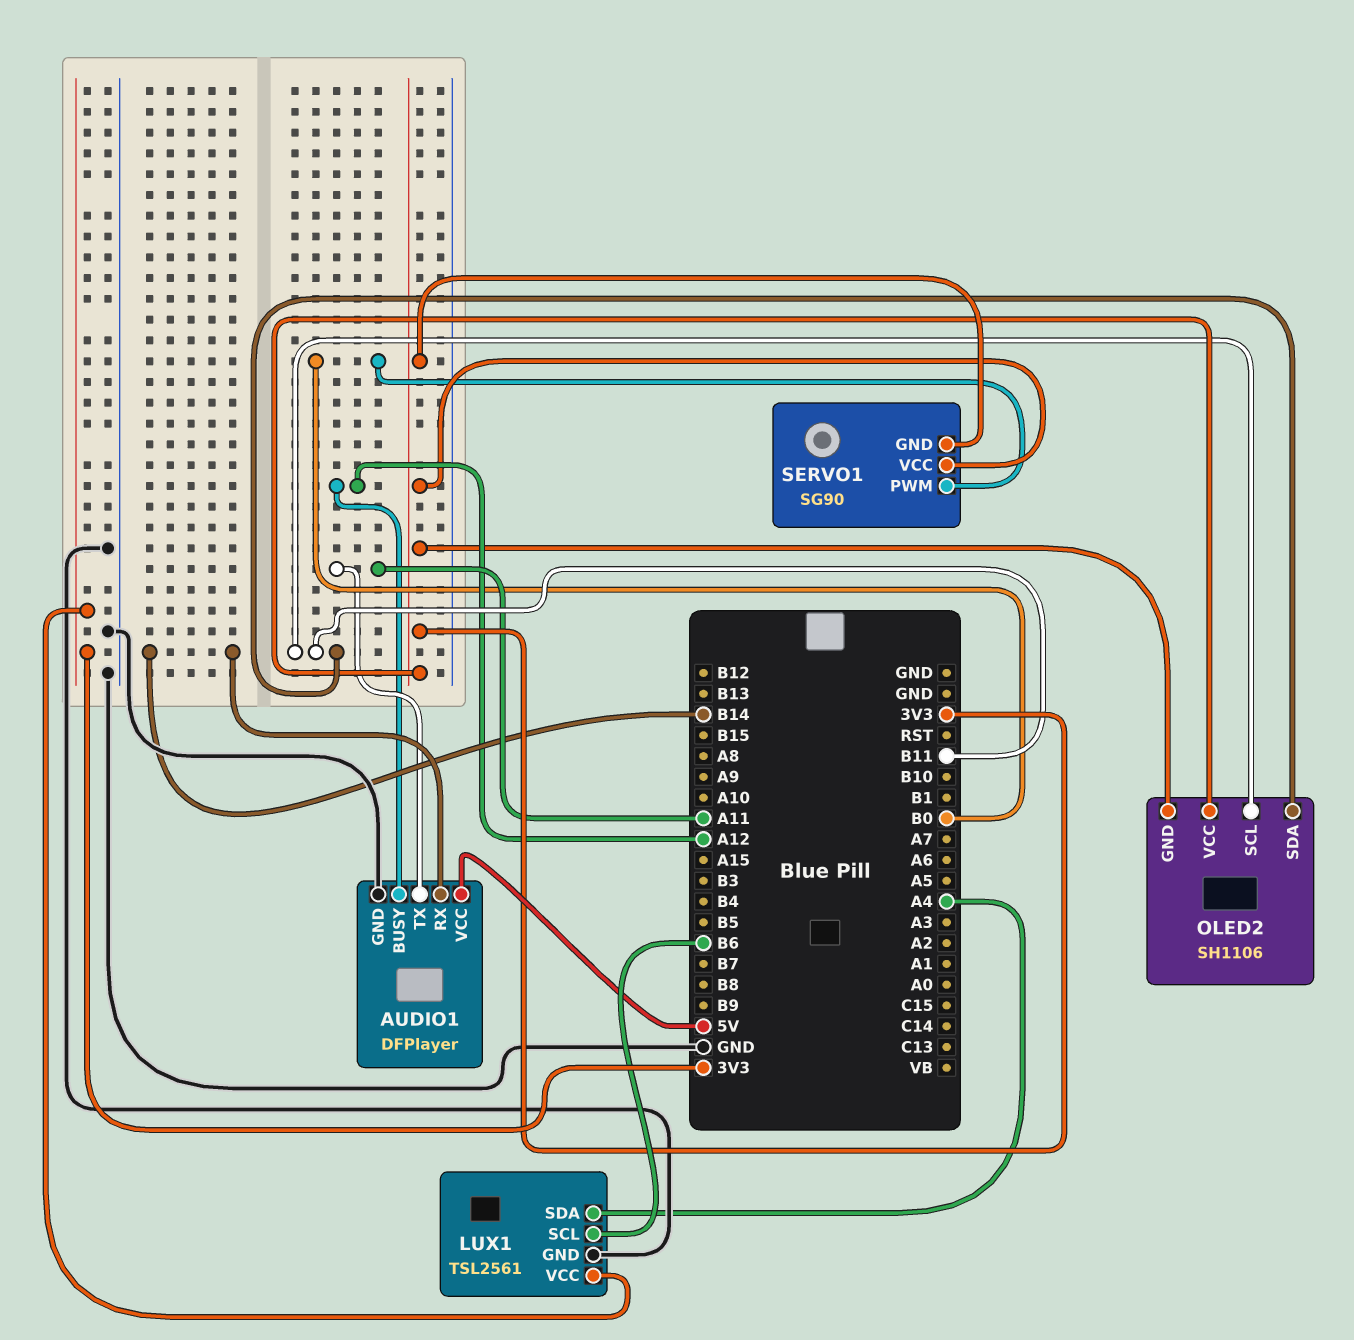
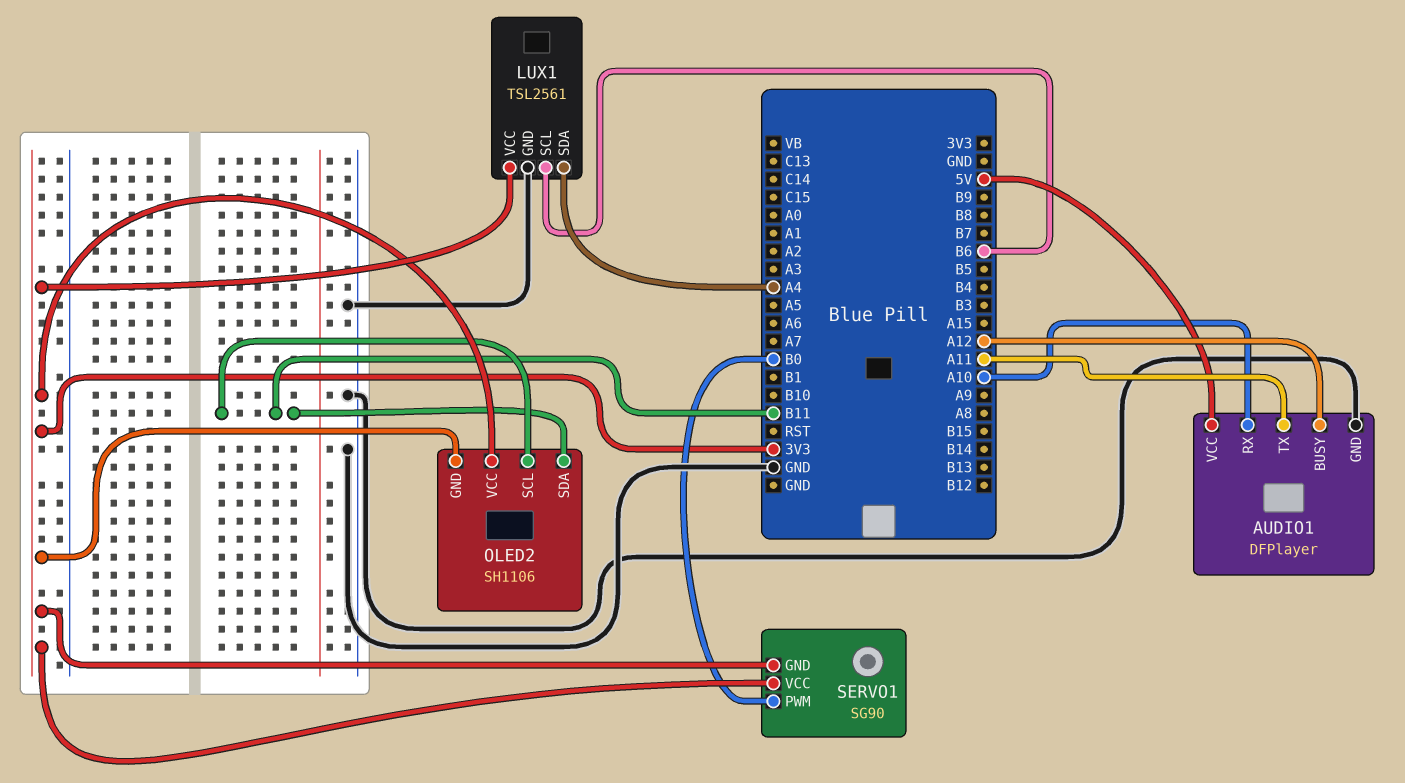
AUDIO1 pin RX: B14 -> A10

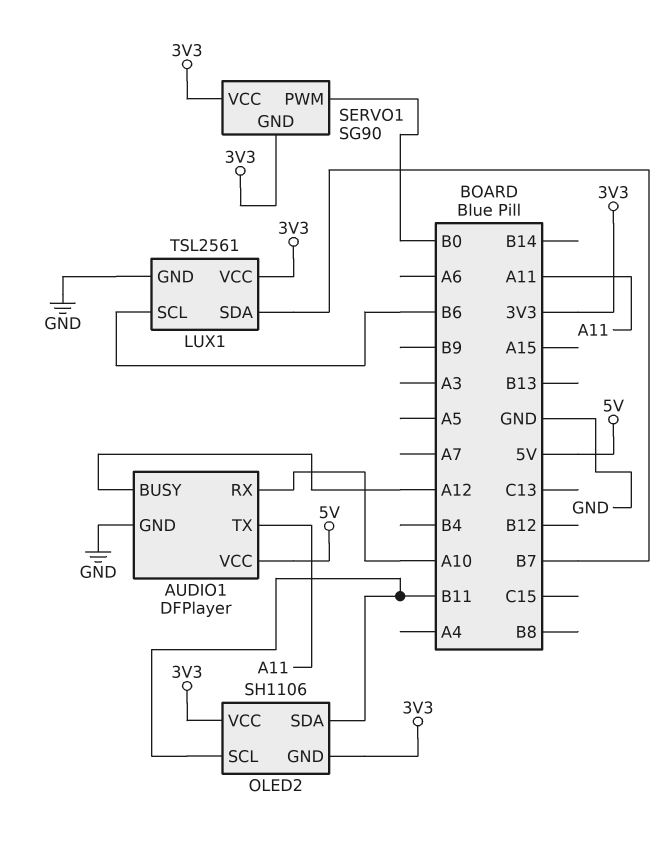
LUX1 pin SDA: A4 -> B7

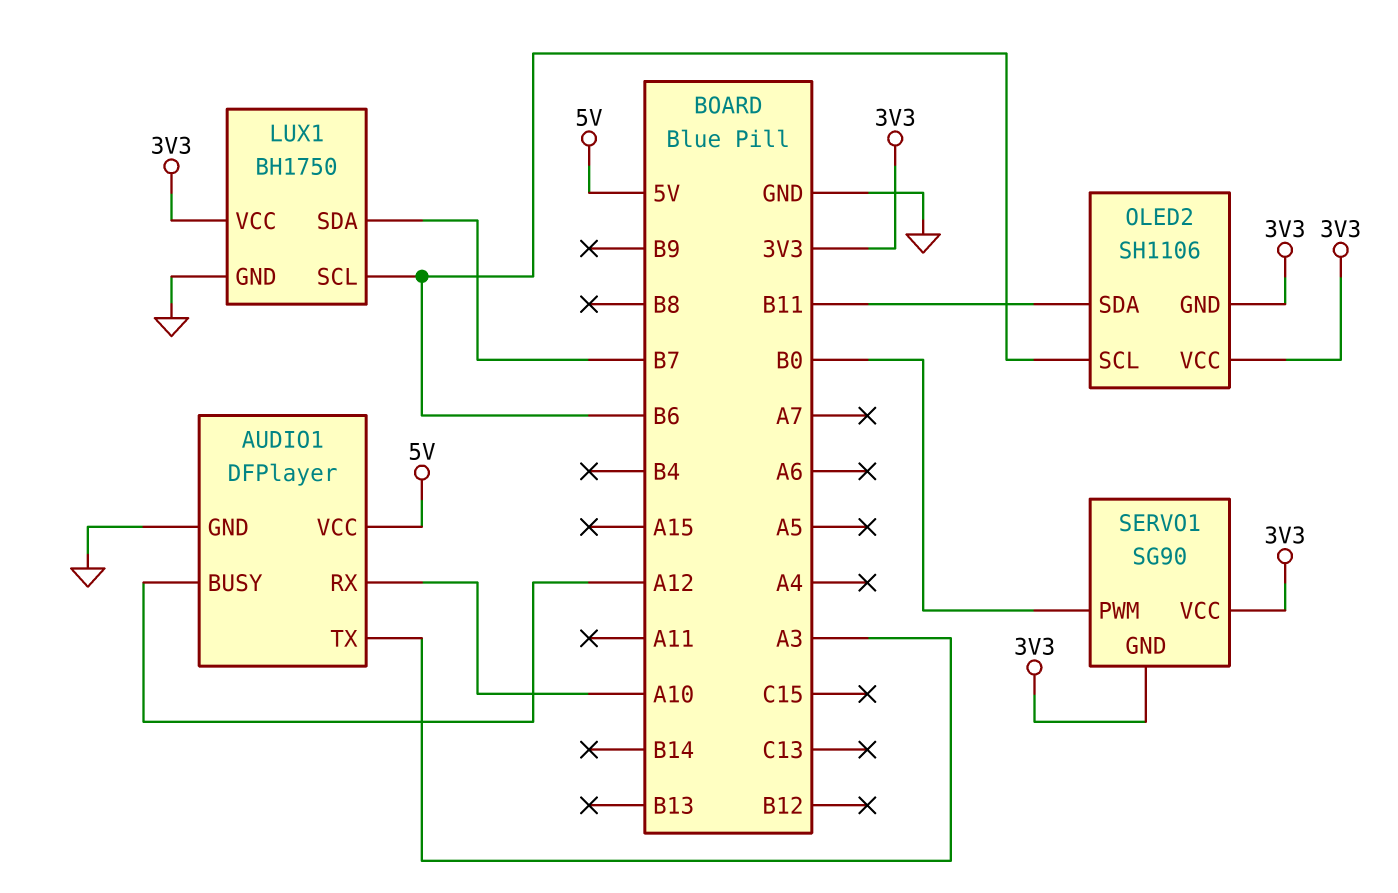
AUDIO1 pin TX: A11 -> A3
LUX1: TSL2561 -> BH1750
OLED2 pin SCL: B11 -> B6

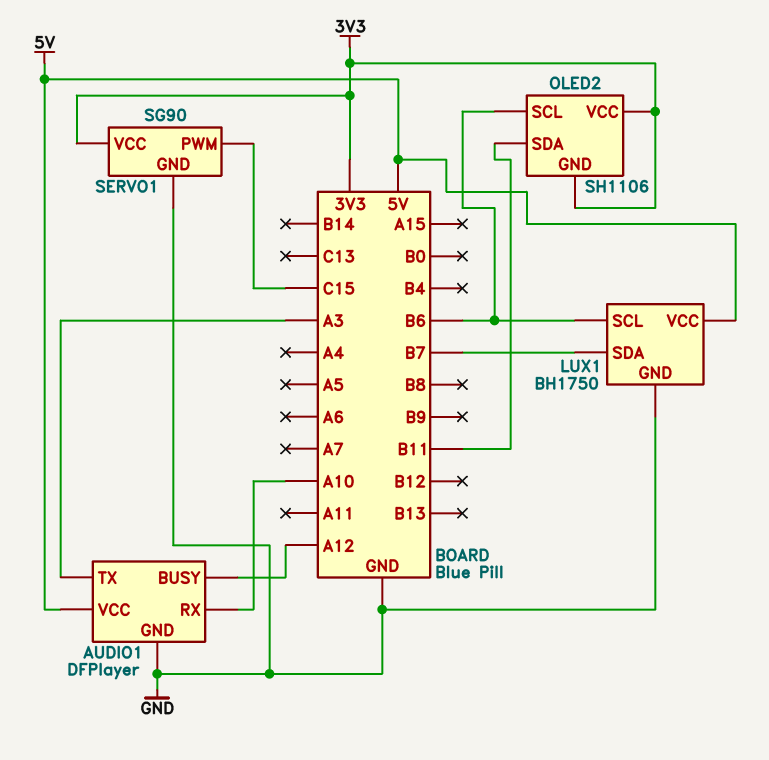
LUX1 pin VCC: 3V3 -> 5V
SERVO1 pin GND: 3V3 -> GND
SERVO1 pin PWM: B0 -> C15

